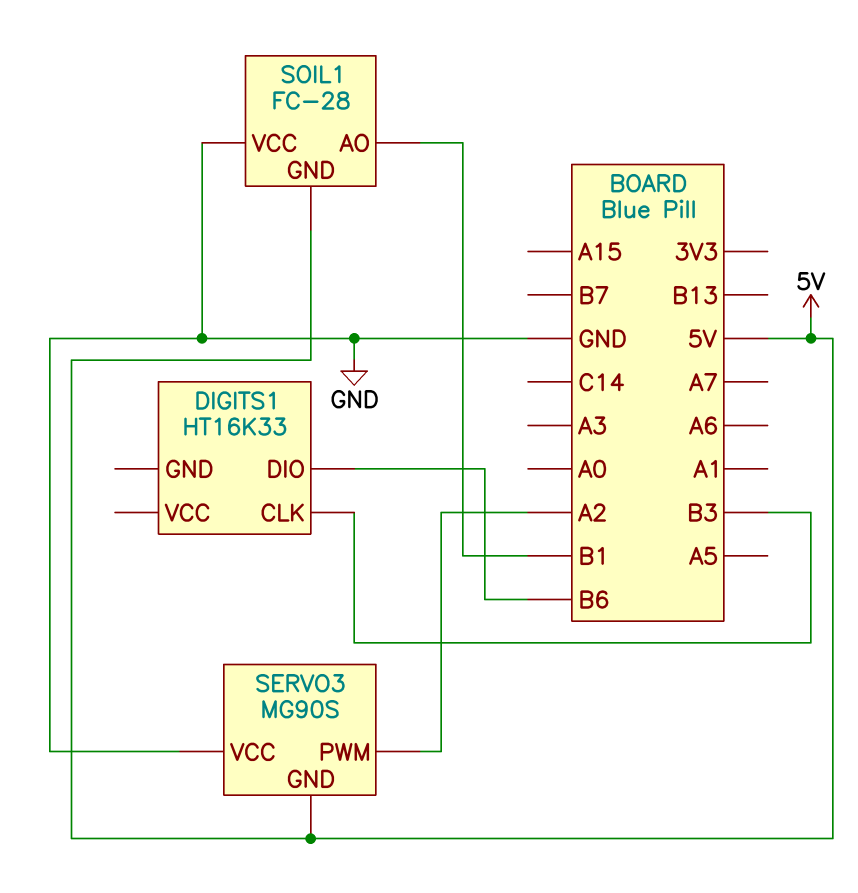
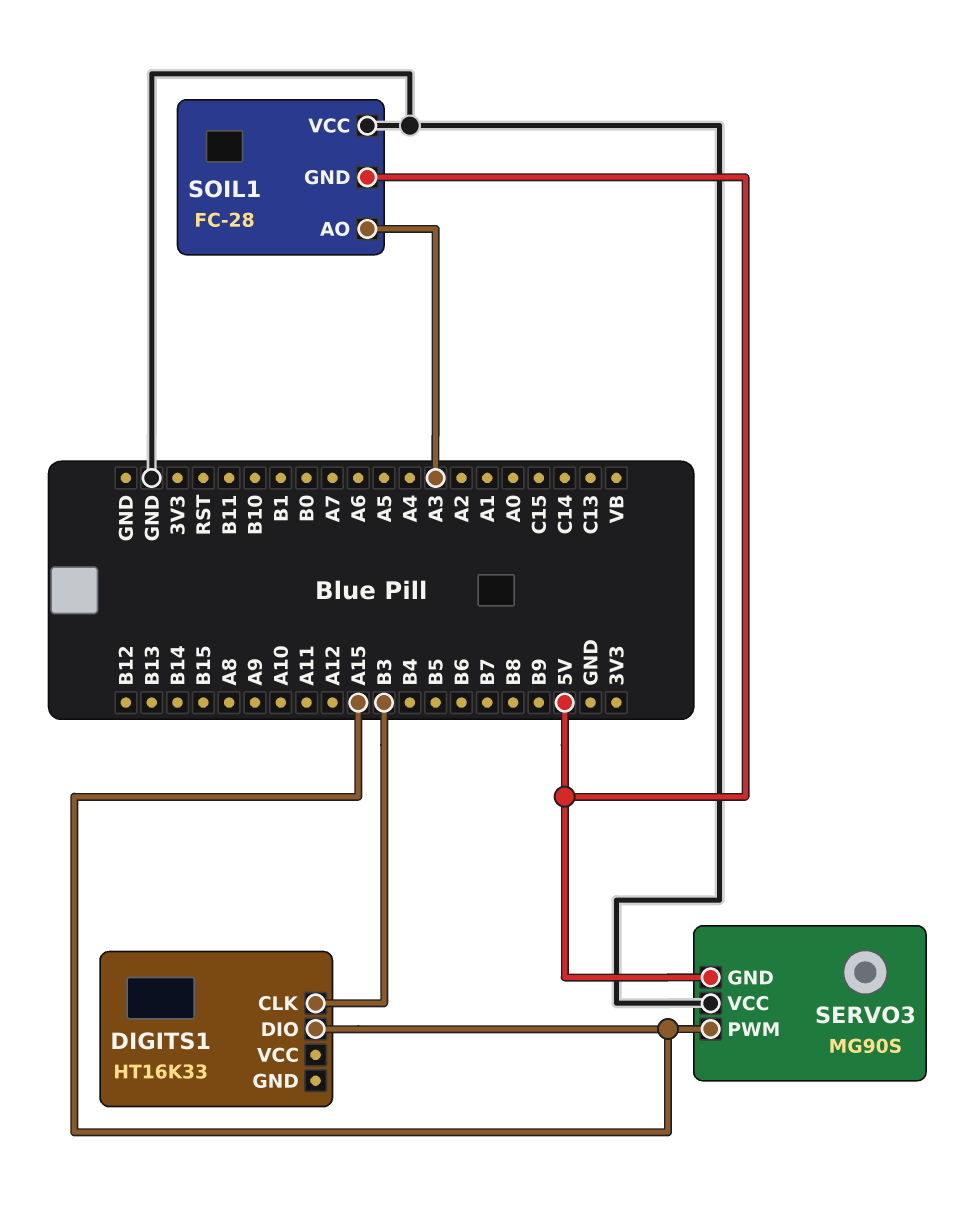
DIGITS1 pin DIO: B6 -> A15
SERVO3 pin PWM: A2 -> A15
SOIL1 pin AO: B1 -> A3

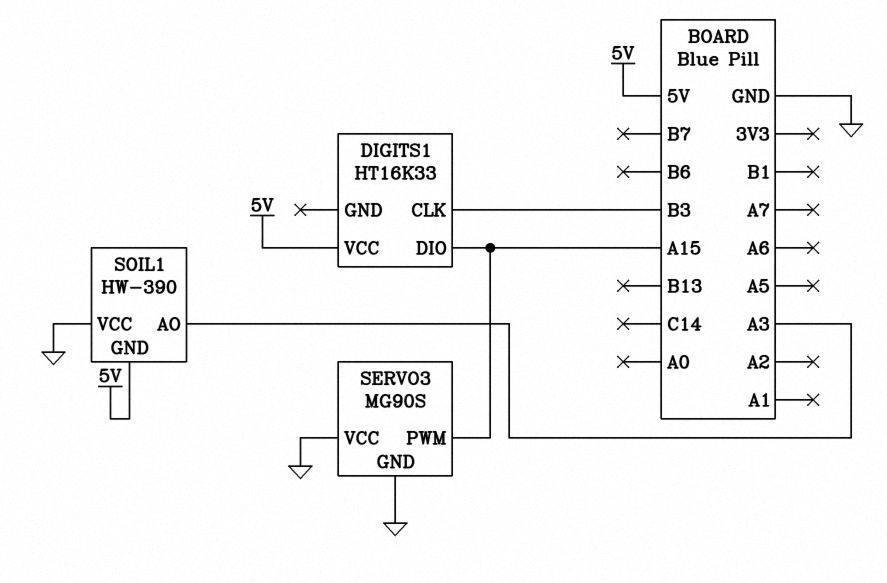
DIGITS1 pin VCC: none -> 5V
SERVO3 pin GND: 5V -> GND
SOIL1: FC-28 -> HW-390

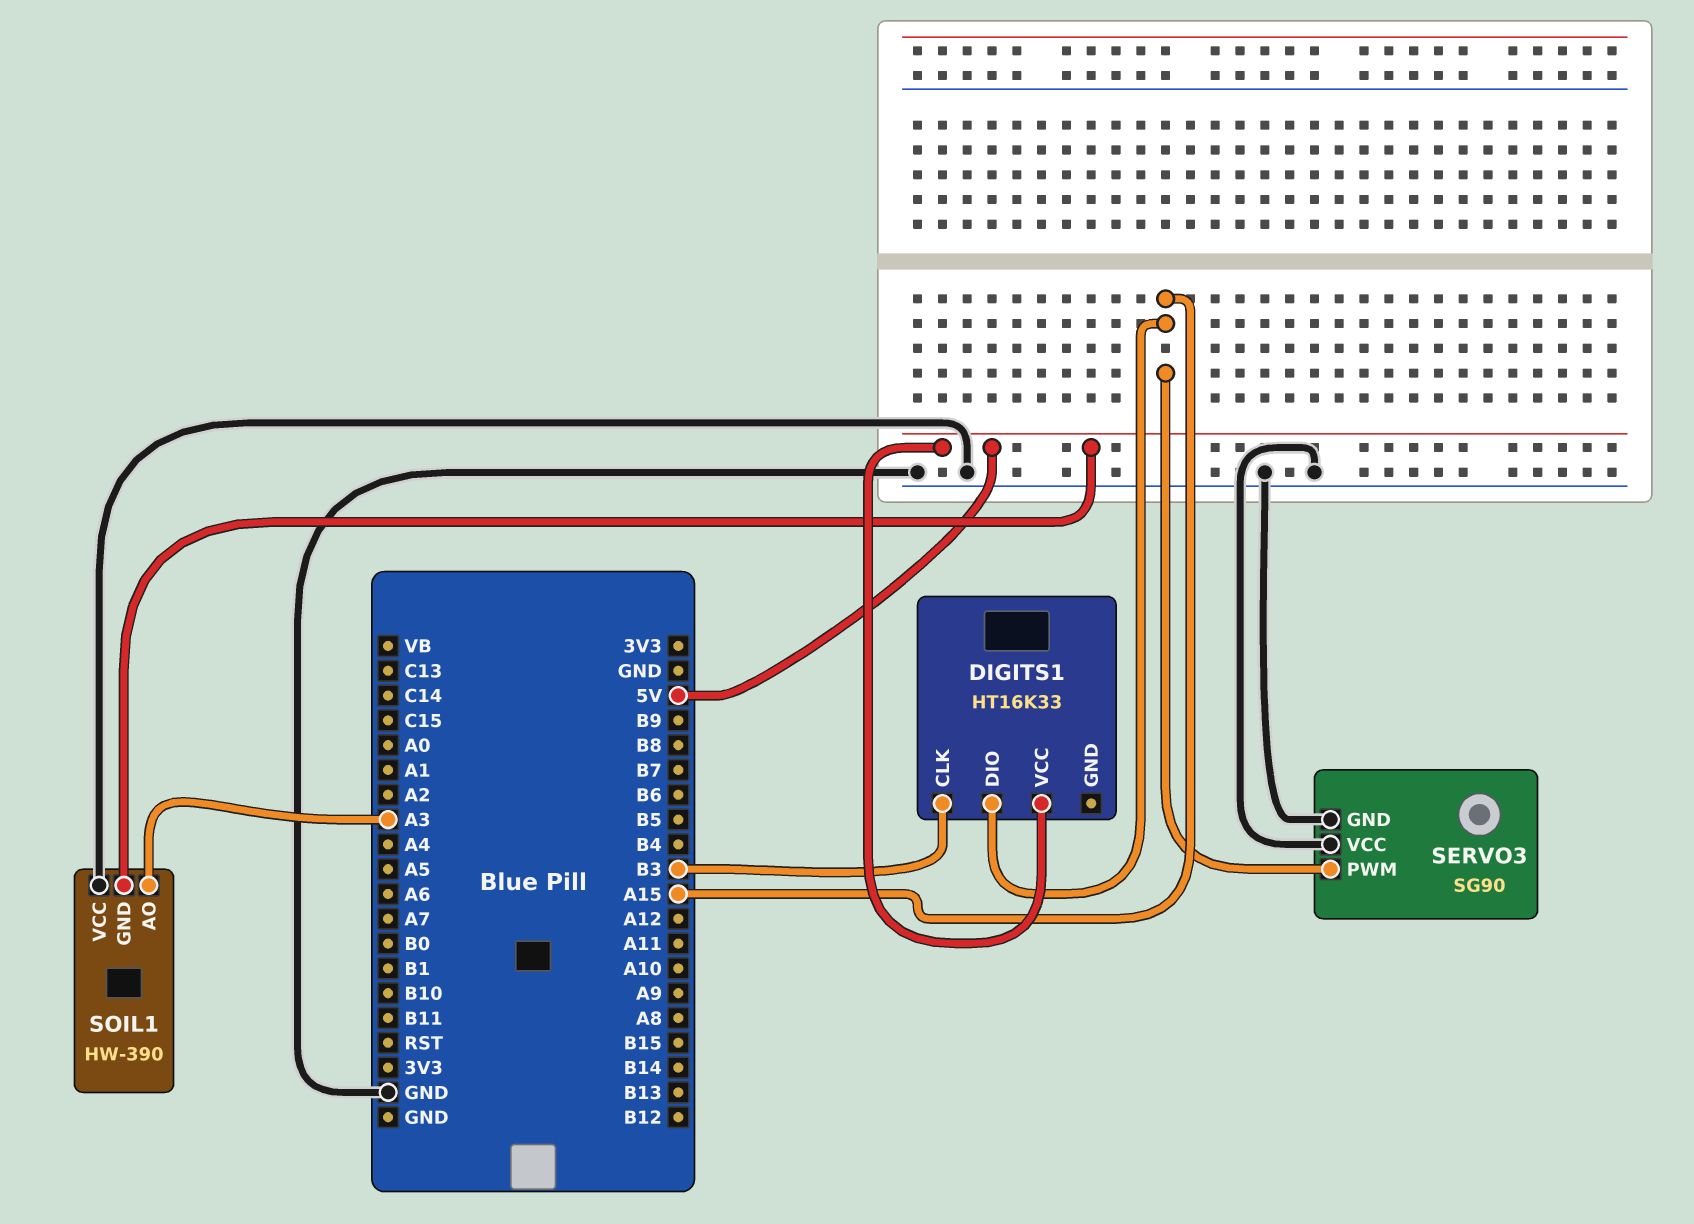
SERVO3: MG90S -> SG90

